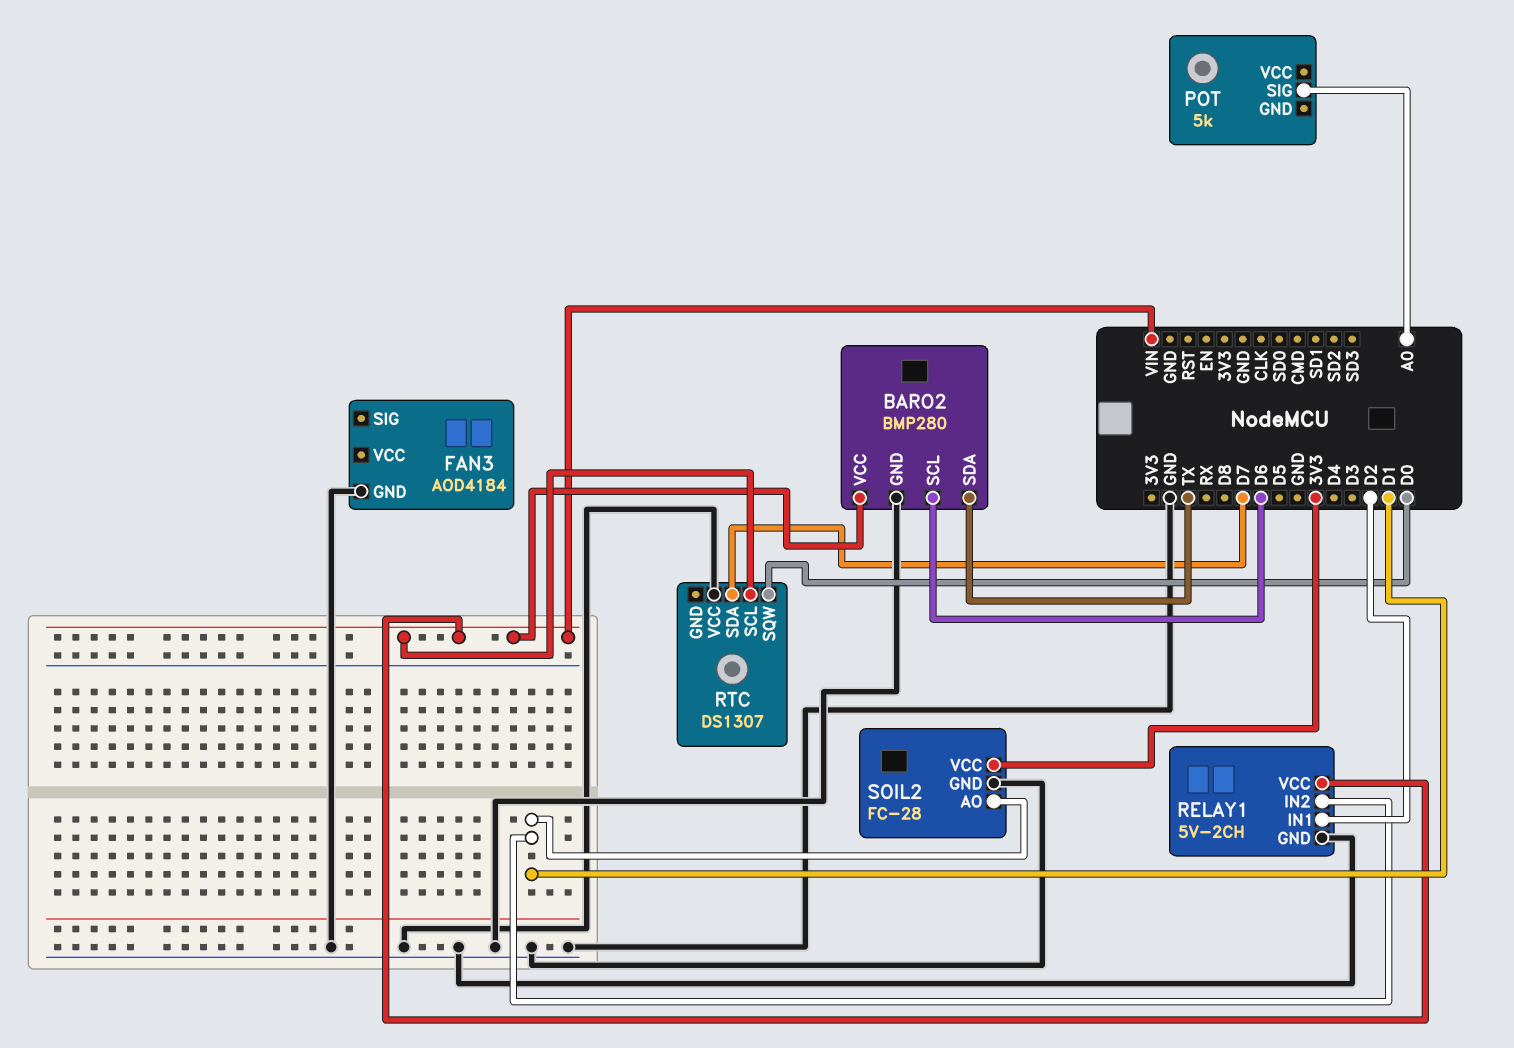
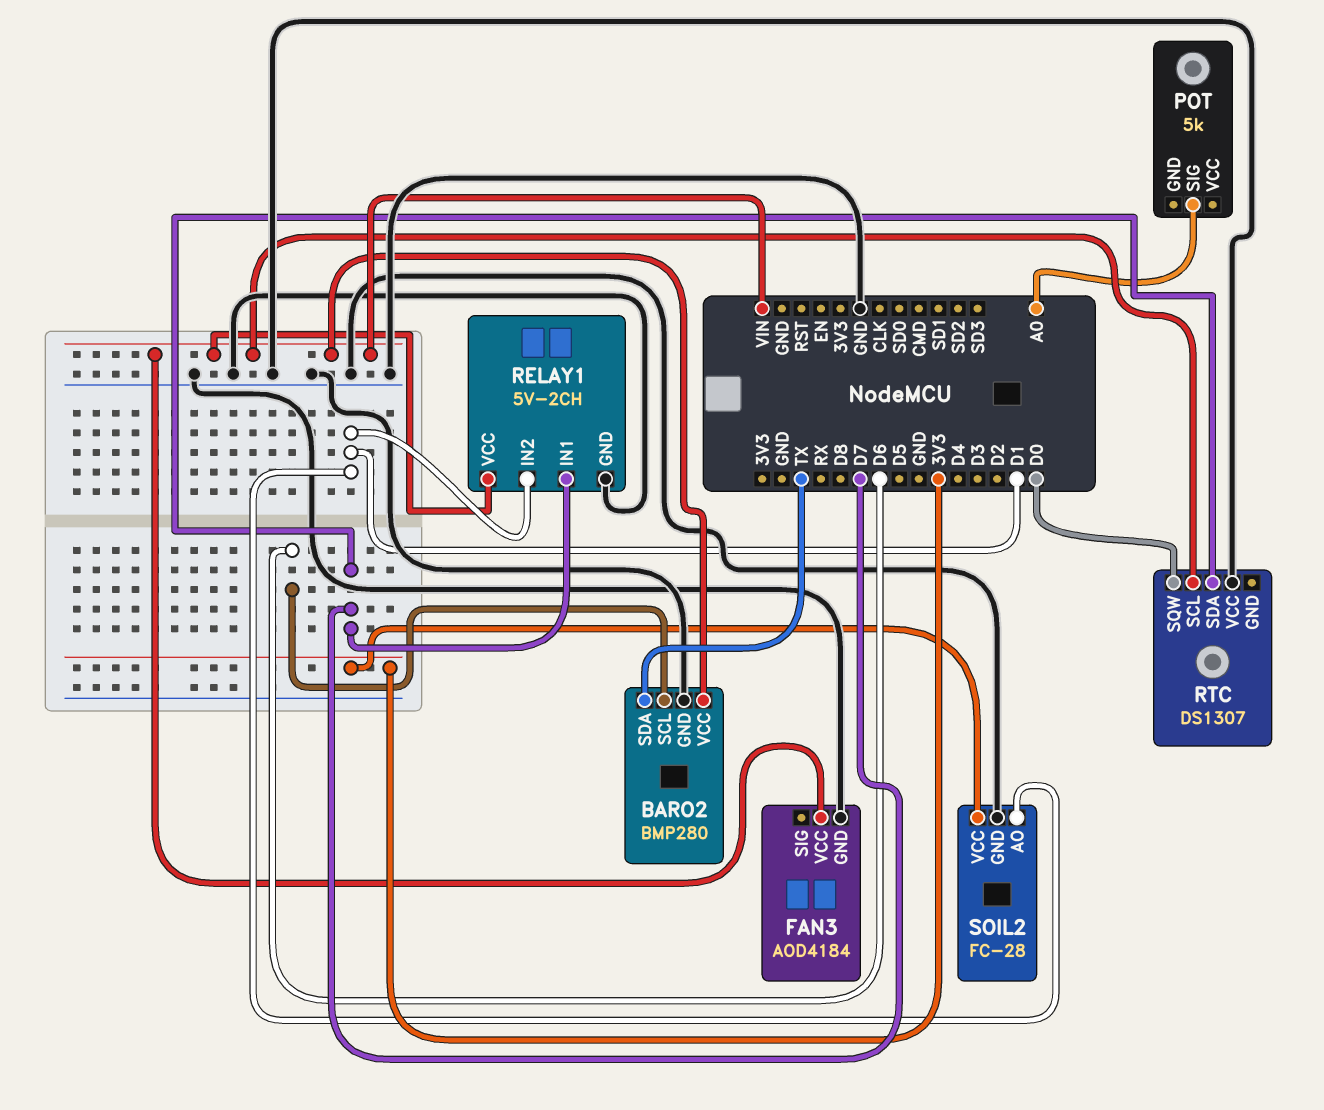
FAN3 pin VCC: none -> VIN
RELAY1 pin IN1: D2 -> D7

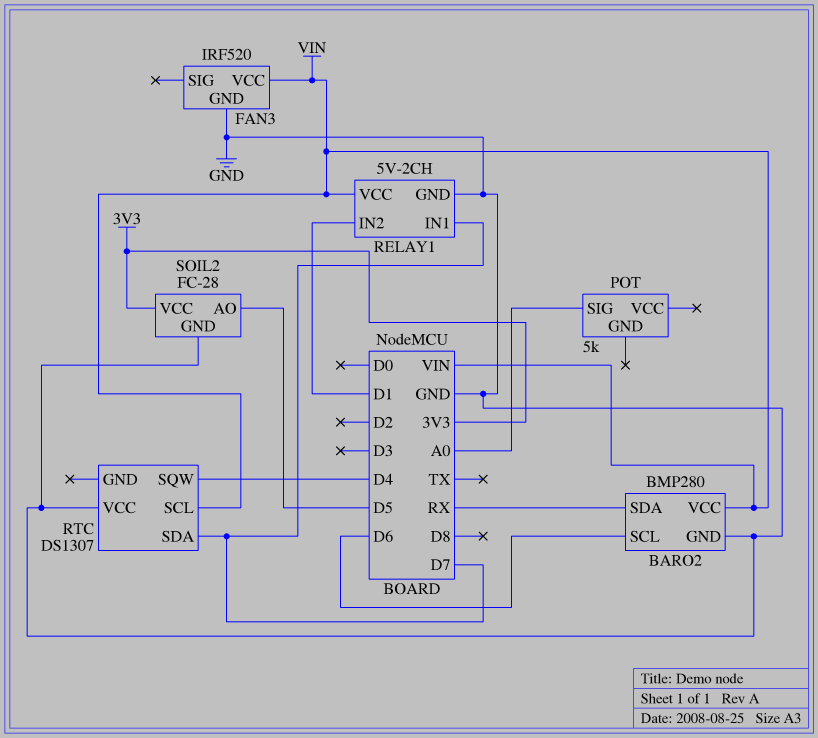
BARO2 pin SDA: TX -> RX
FAN3: AOD4184 -> IRF520
RTC pin SQW: D0 -> D4
SOIL2 pin AO: D1 -> D5

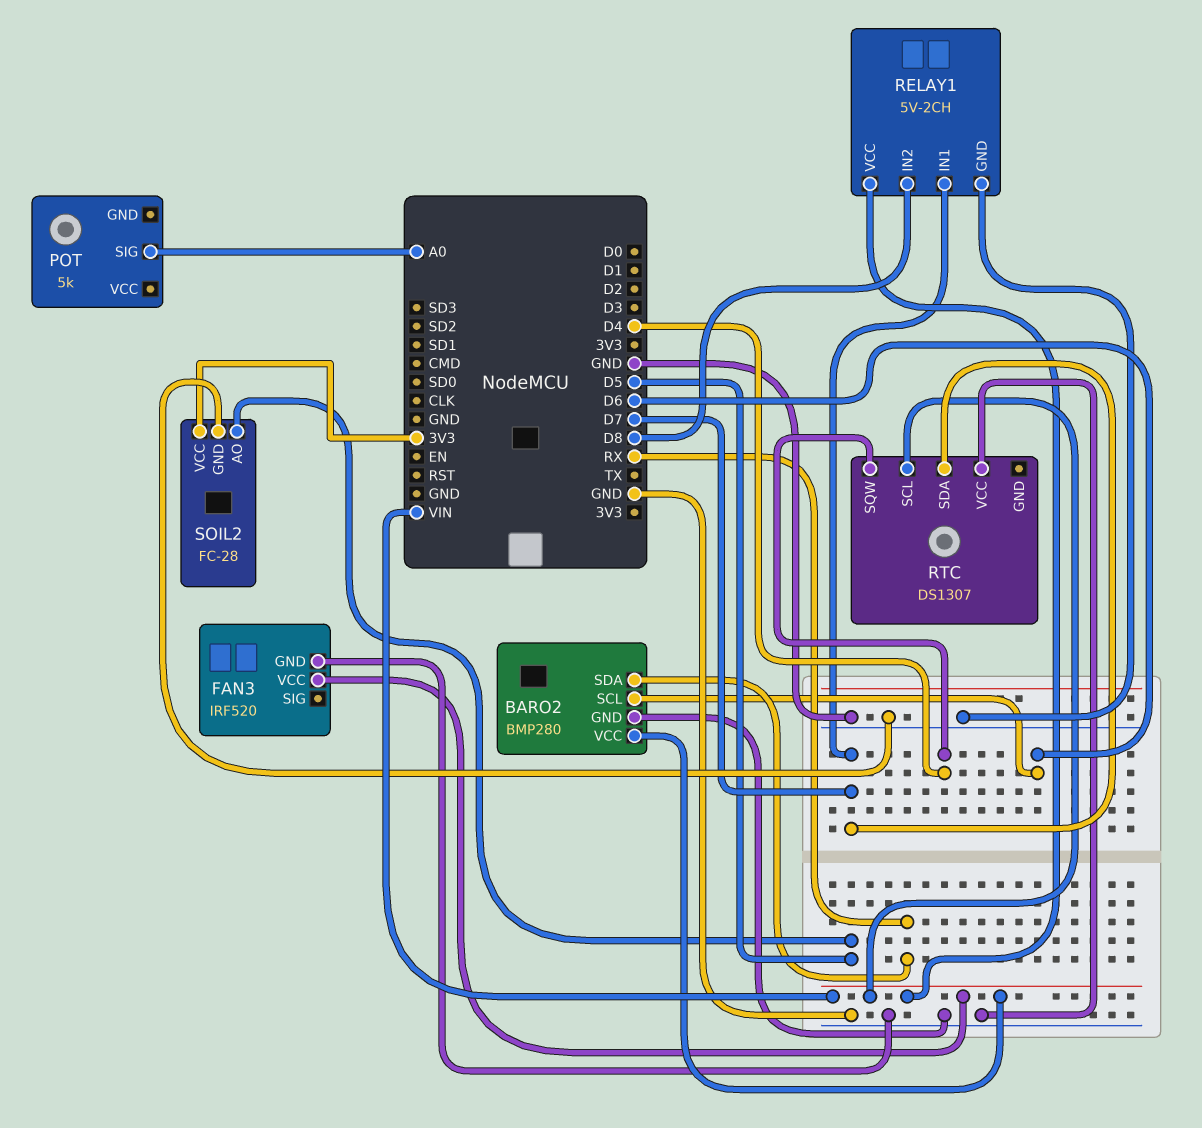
RELAY1 pin IN2: D1 -> D8

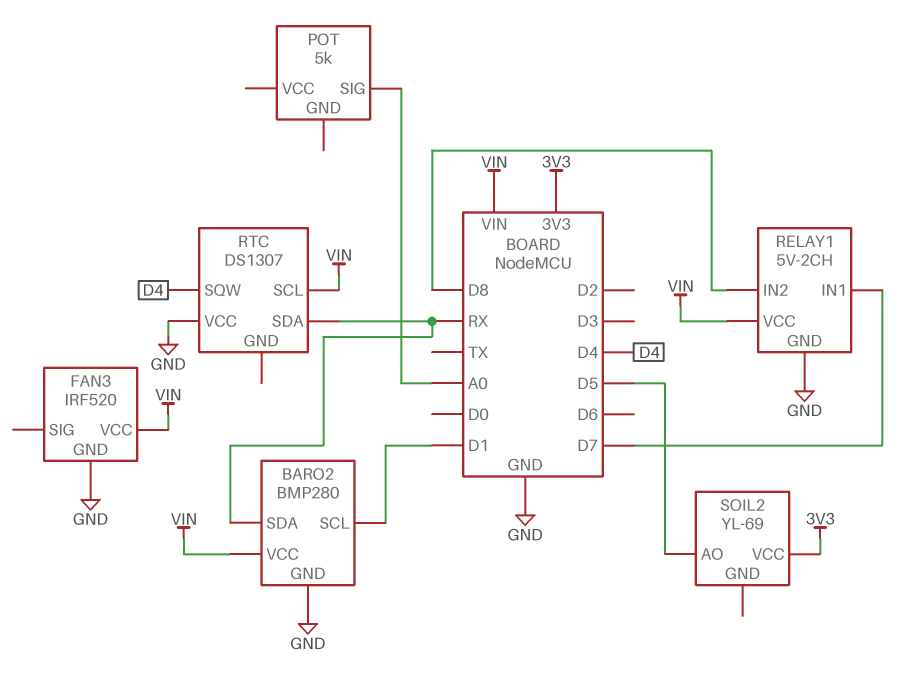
BARO2 pin SCL: D6 -> D1
RTC pin SDA: D7 -> RX
SOIL2: FC-28 -> YL-69
SOIL2 pin GND: GND -> none

